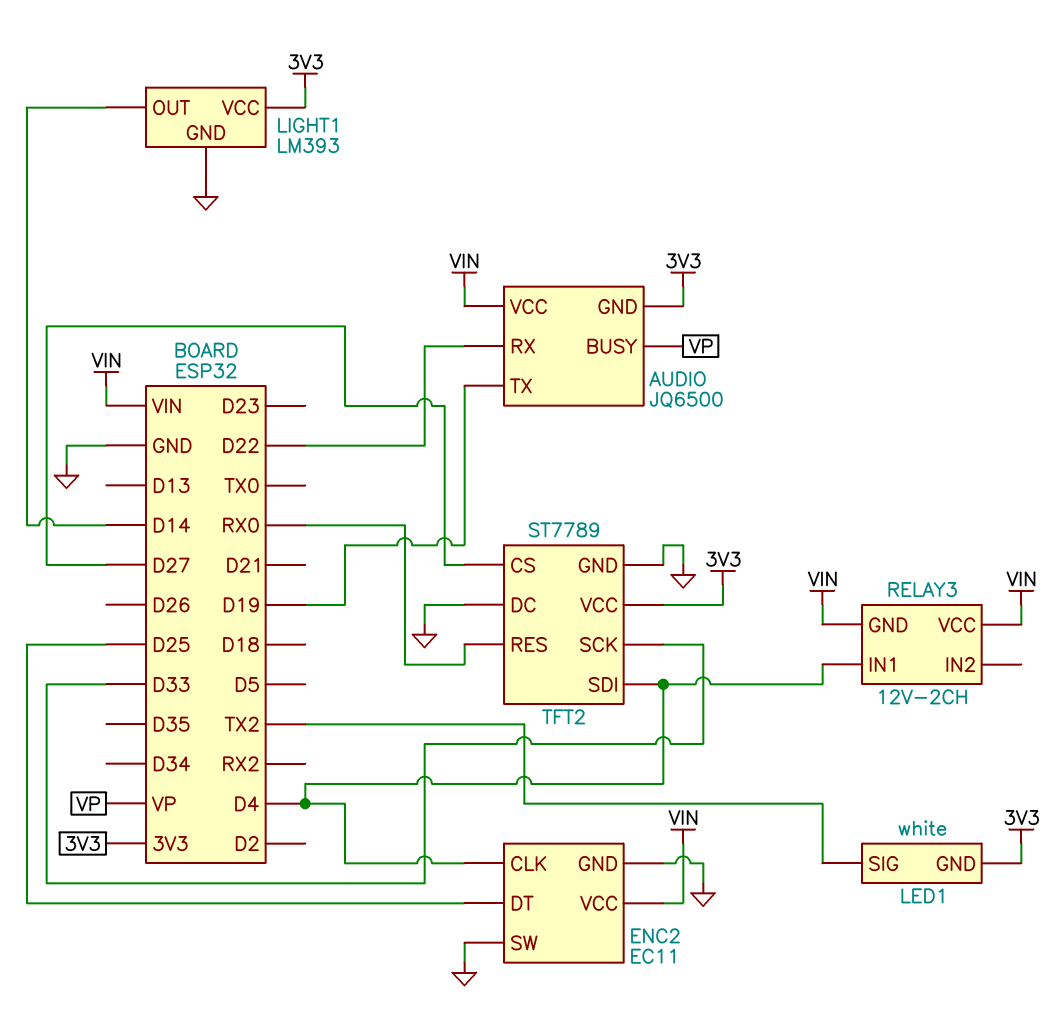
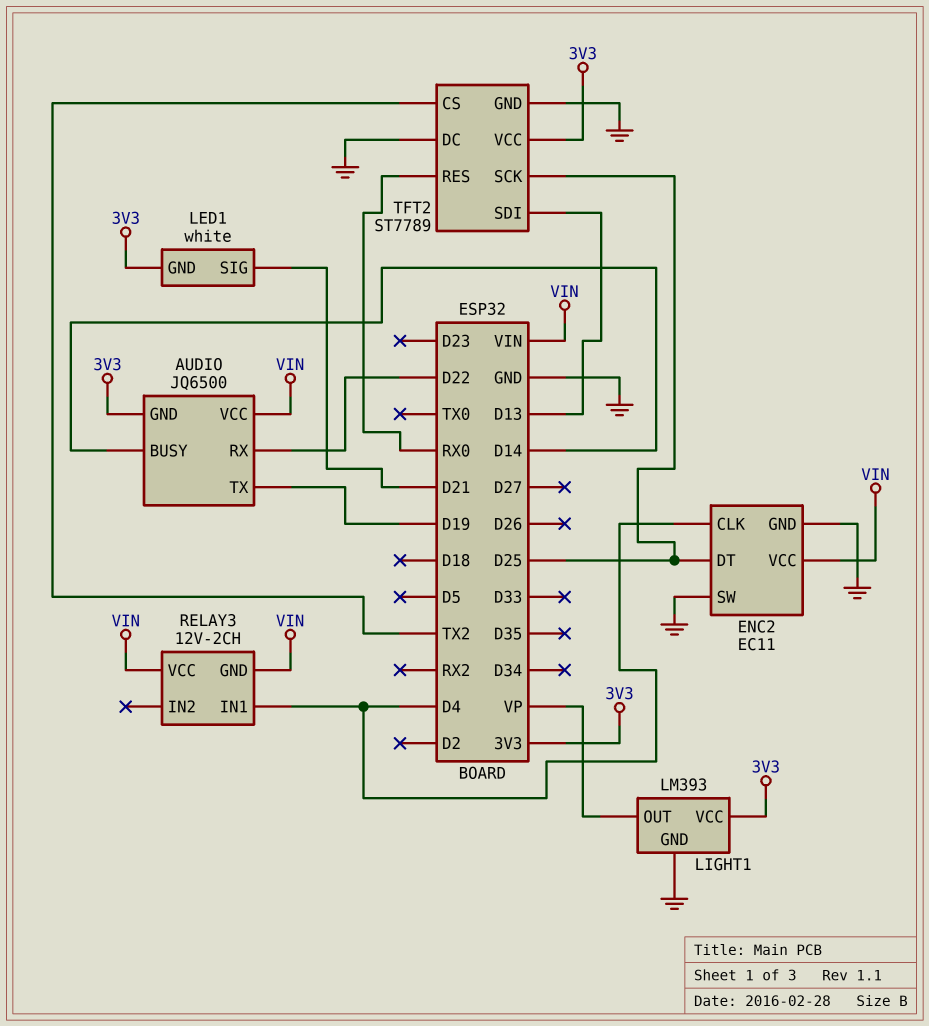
AUDIO pin BUSY: VP -> D14
LED1 pin SIG: TX2 -> D21
LIGHT1 pin OUT: D14 -> VP
TFT2 pin CS: D27 -> TX2
TFT2 pin SCK: D33 -> D25
TFT2 pin SDI: D4 -> D13

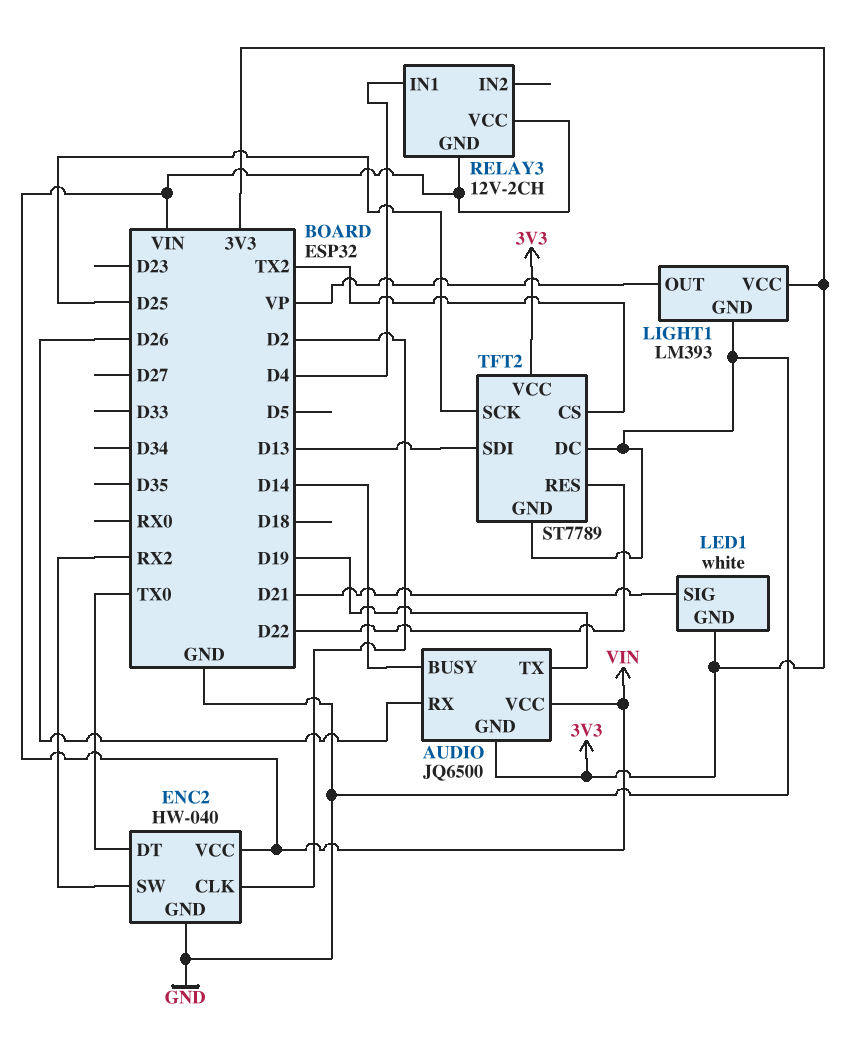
AUDIO pin RX: D22 -> D26
ENC2: EC11 -> HW-040
ENC2 pin CLK: D4 -> D2
ENC2 pin DT: D25 -> TX0
ENC2 pin SW: GND -> RX2
TFT2 pin RES: RX0 -> D22

